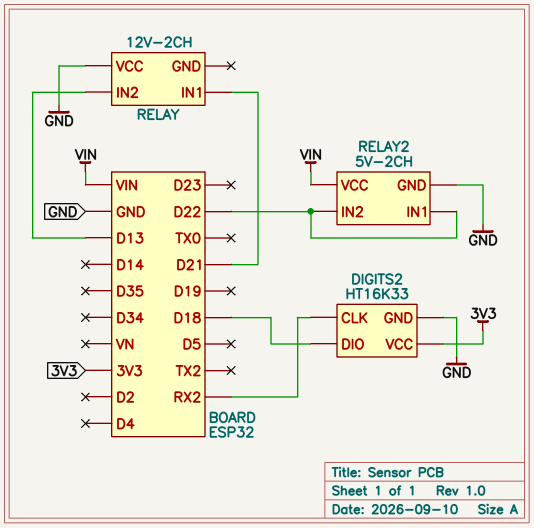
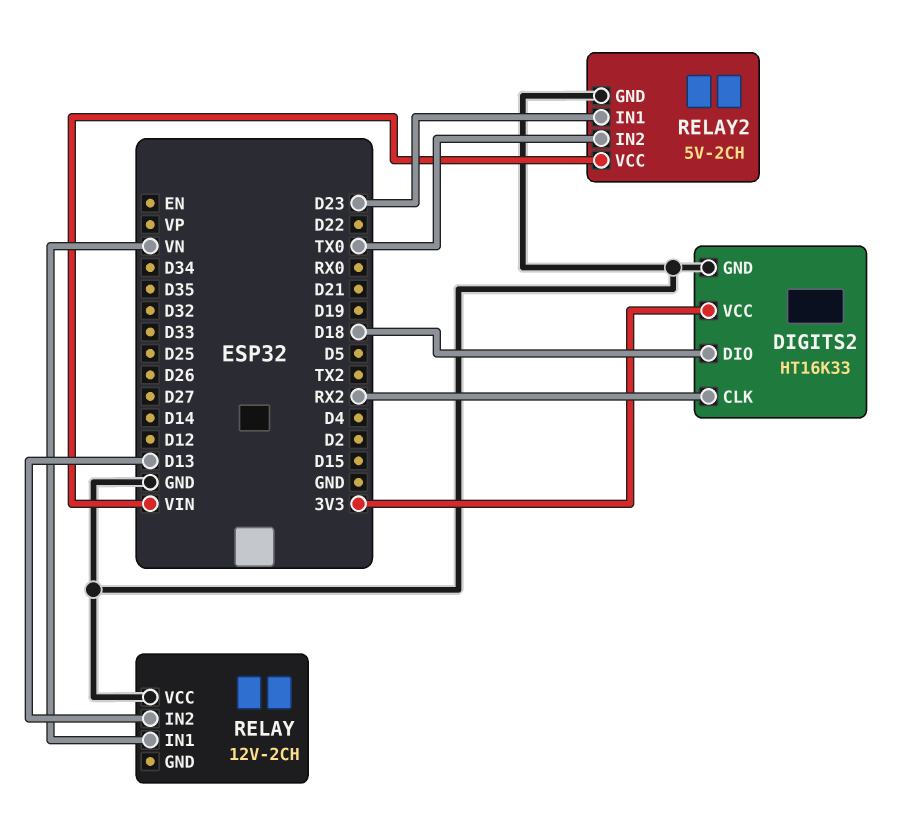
RELAY pin IN1: D21 -> VN
RELAY2 pin IN1: D22 -> D23
RELAY2 pin IN2: D22 -> TX0

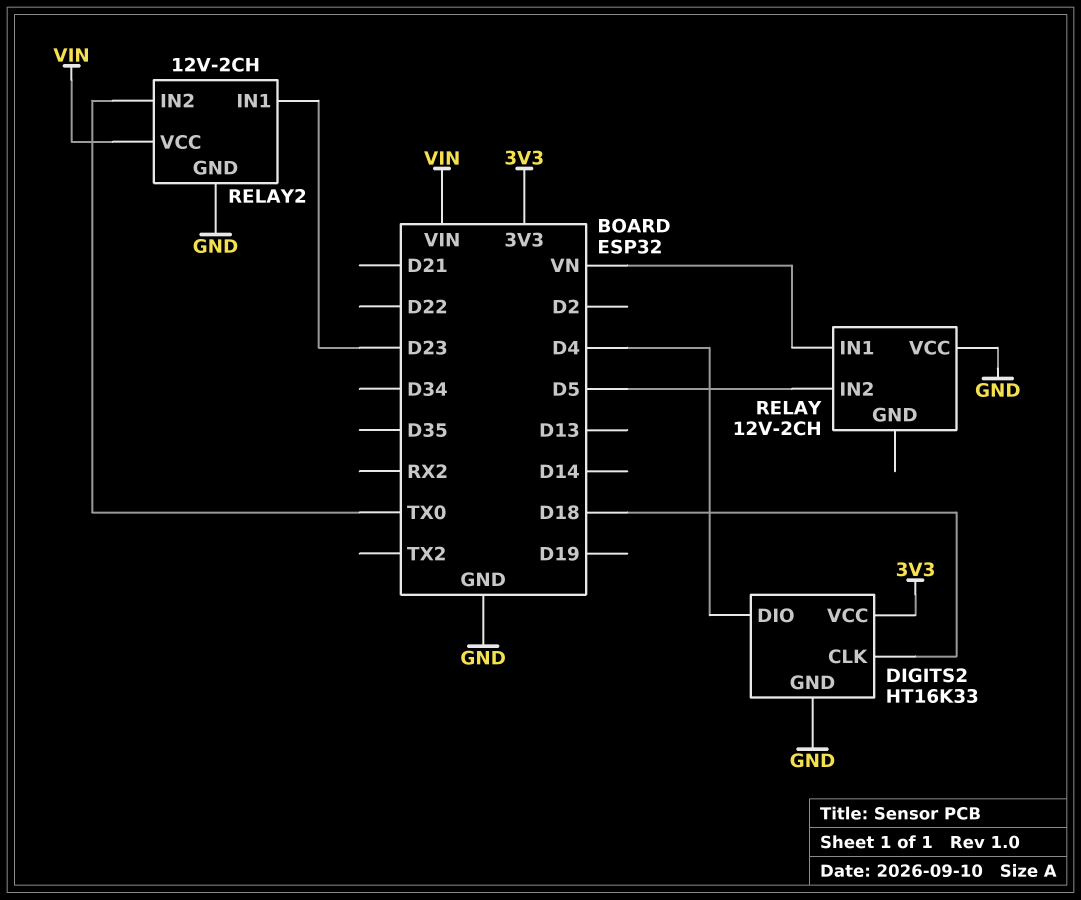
DIGITS2 pin CLK: RX2 -> D18
DIGITS2 pin DIO: D18 -> D4
RELAY pin IN2: D13 -> D5
RELAY2: 5V-2CH -> 12V-2CH

